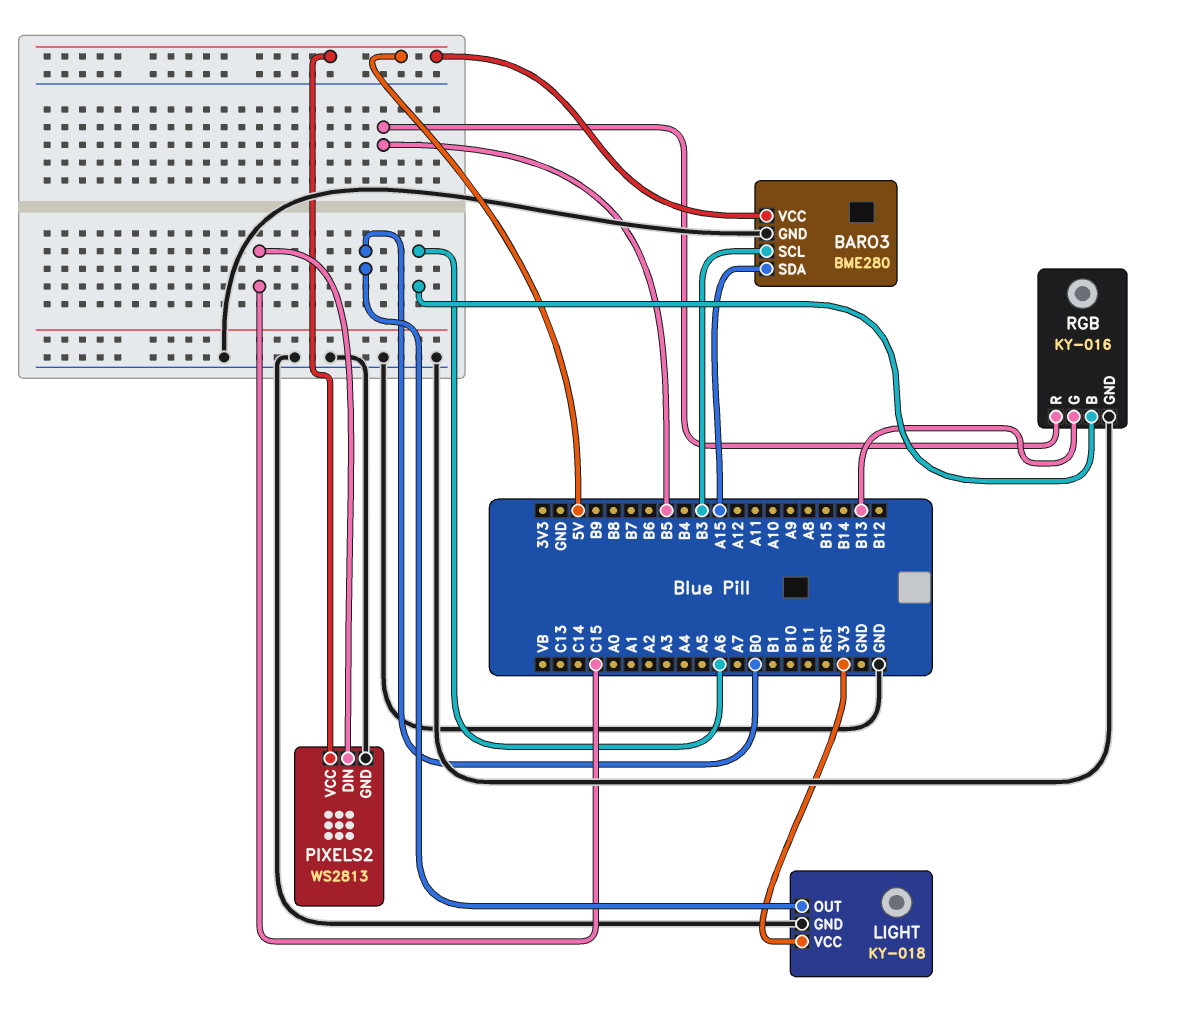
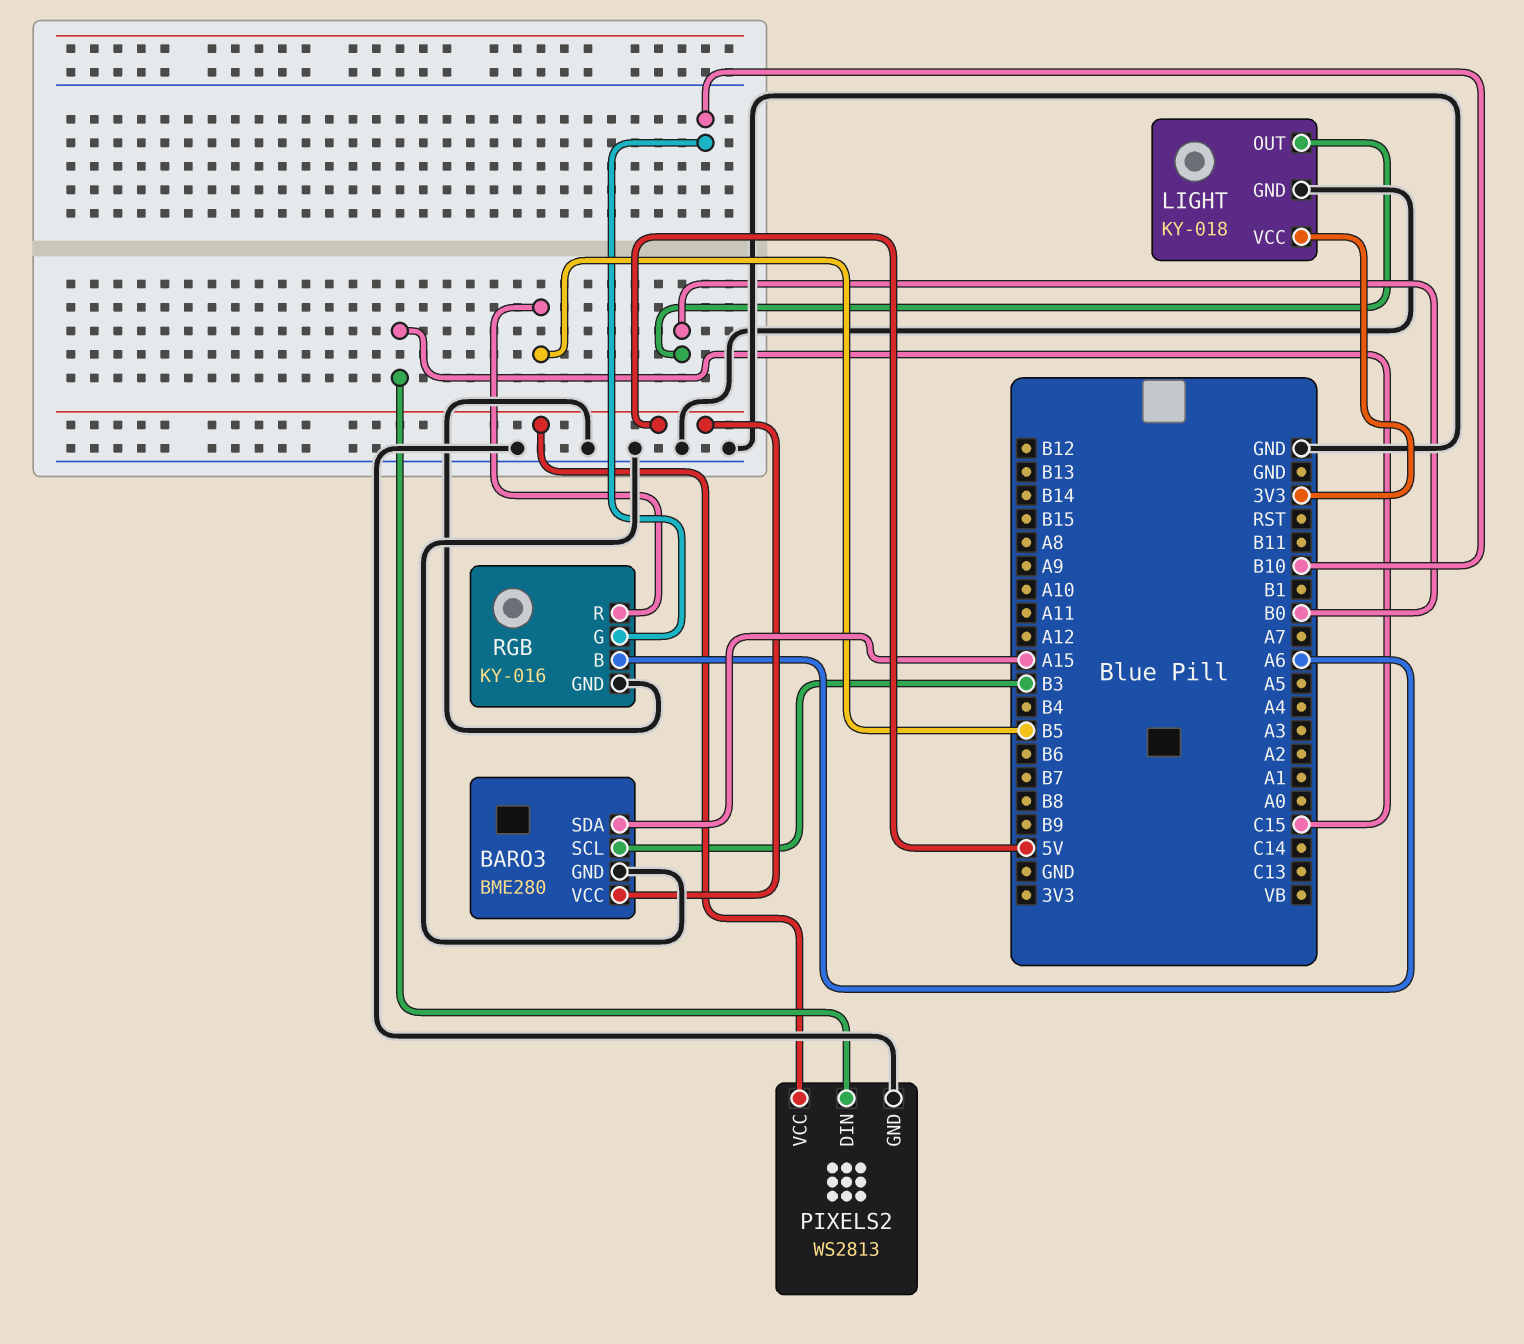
RGB pin G: B13 -> B10

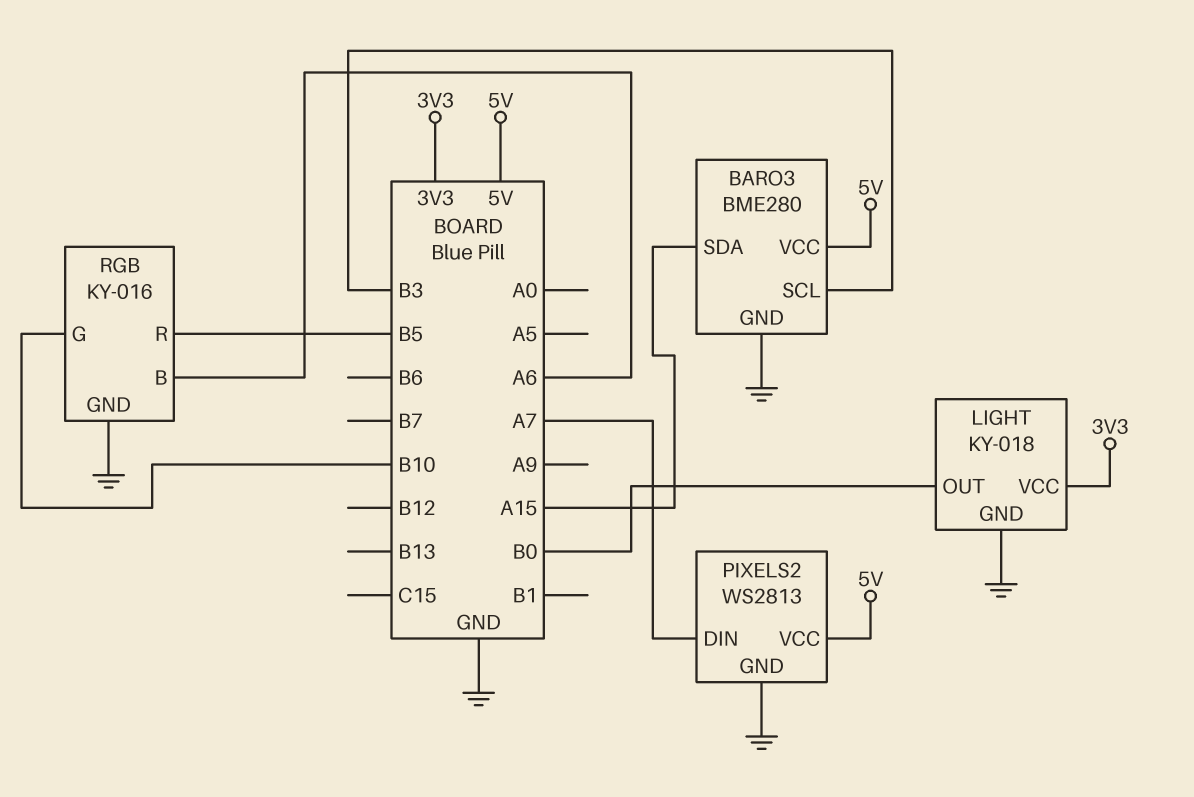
PIXELS2 pin DIN: C15 -> A7

